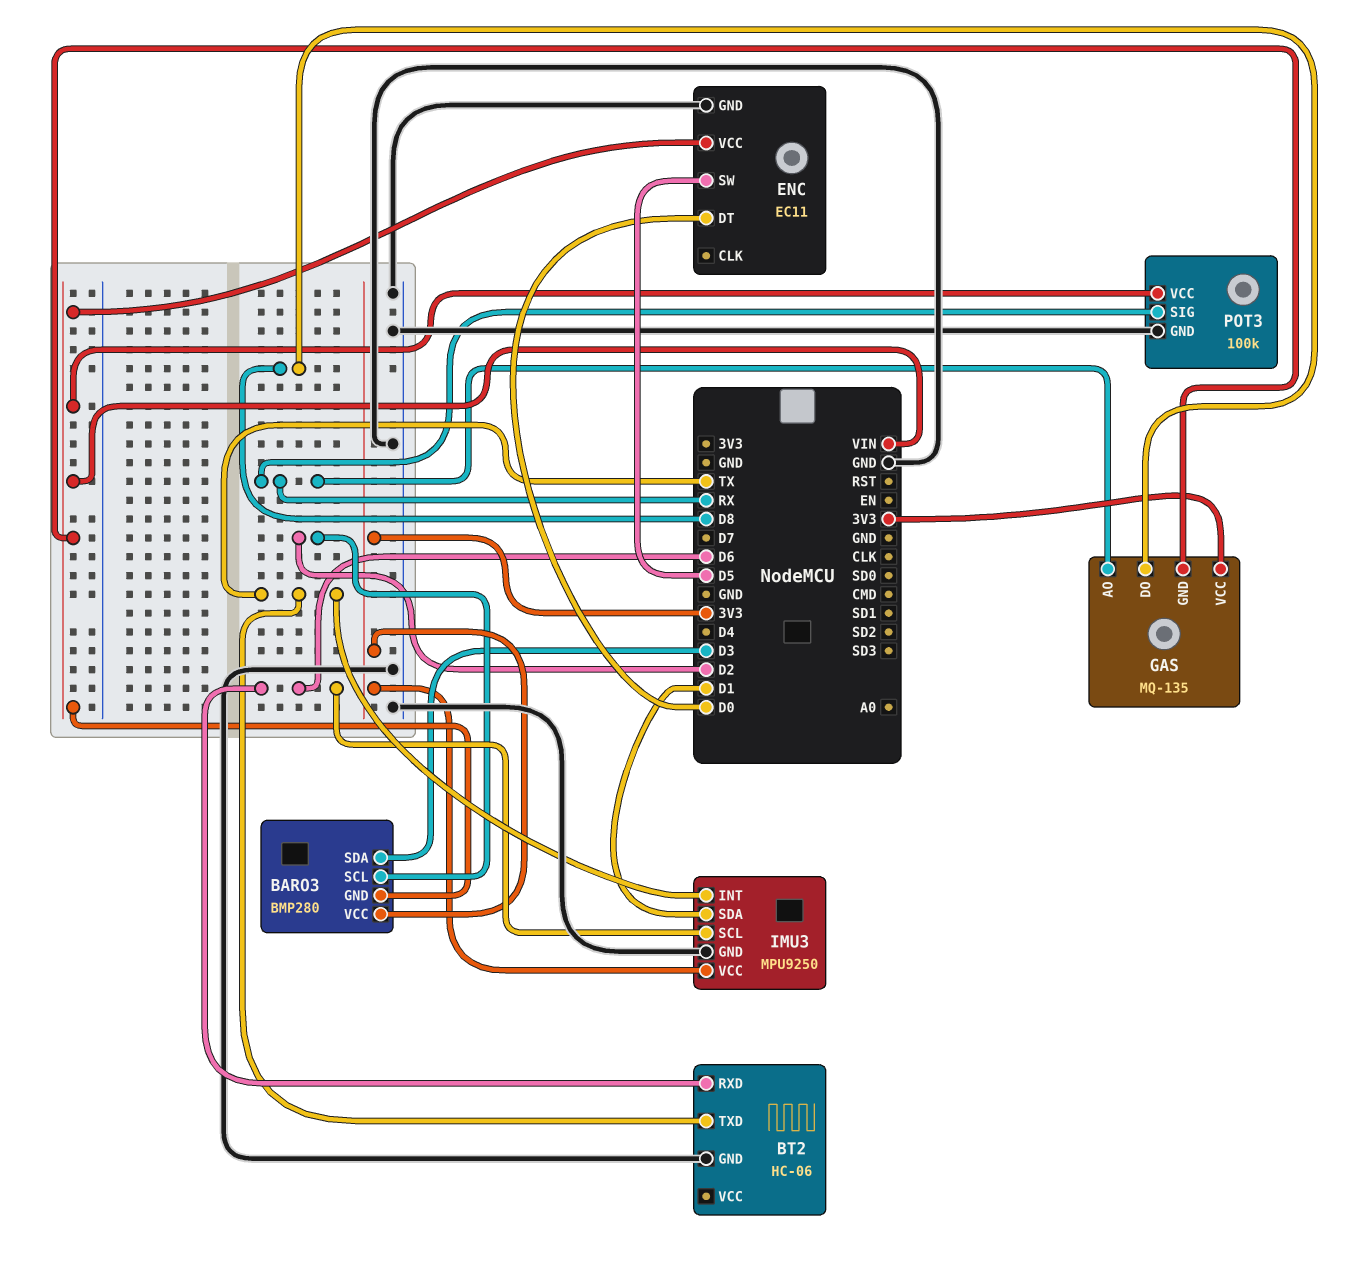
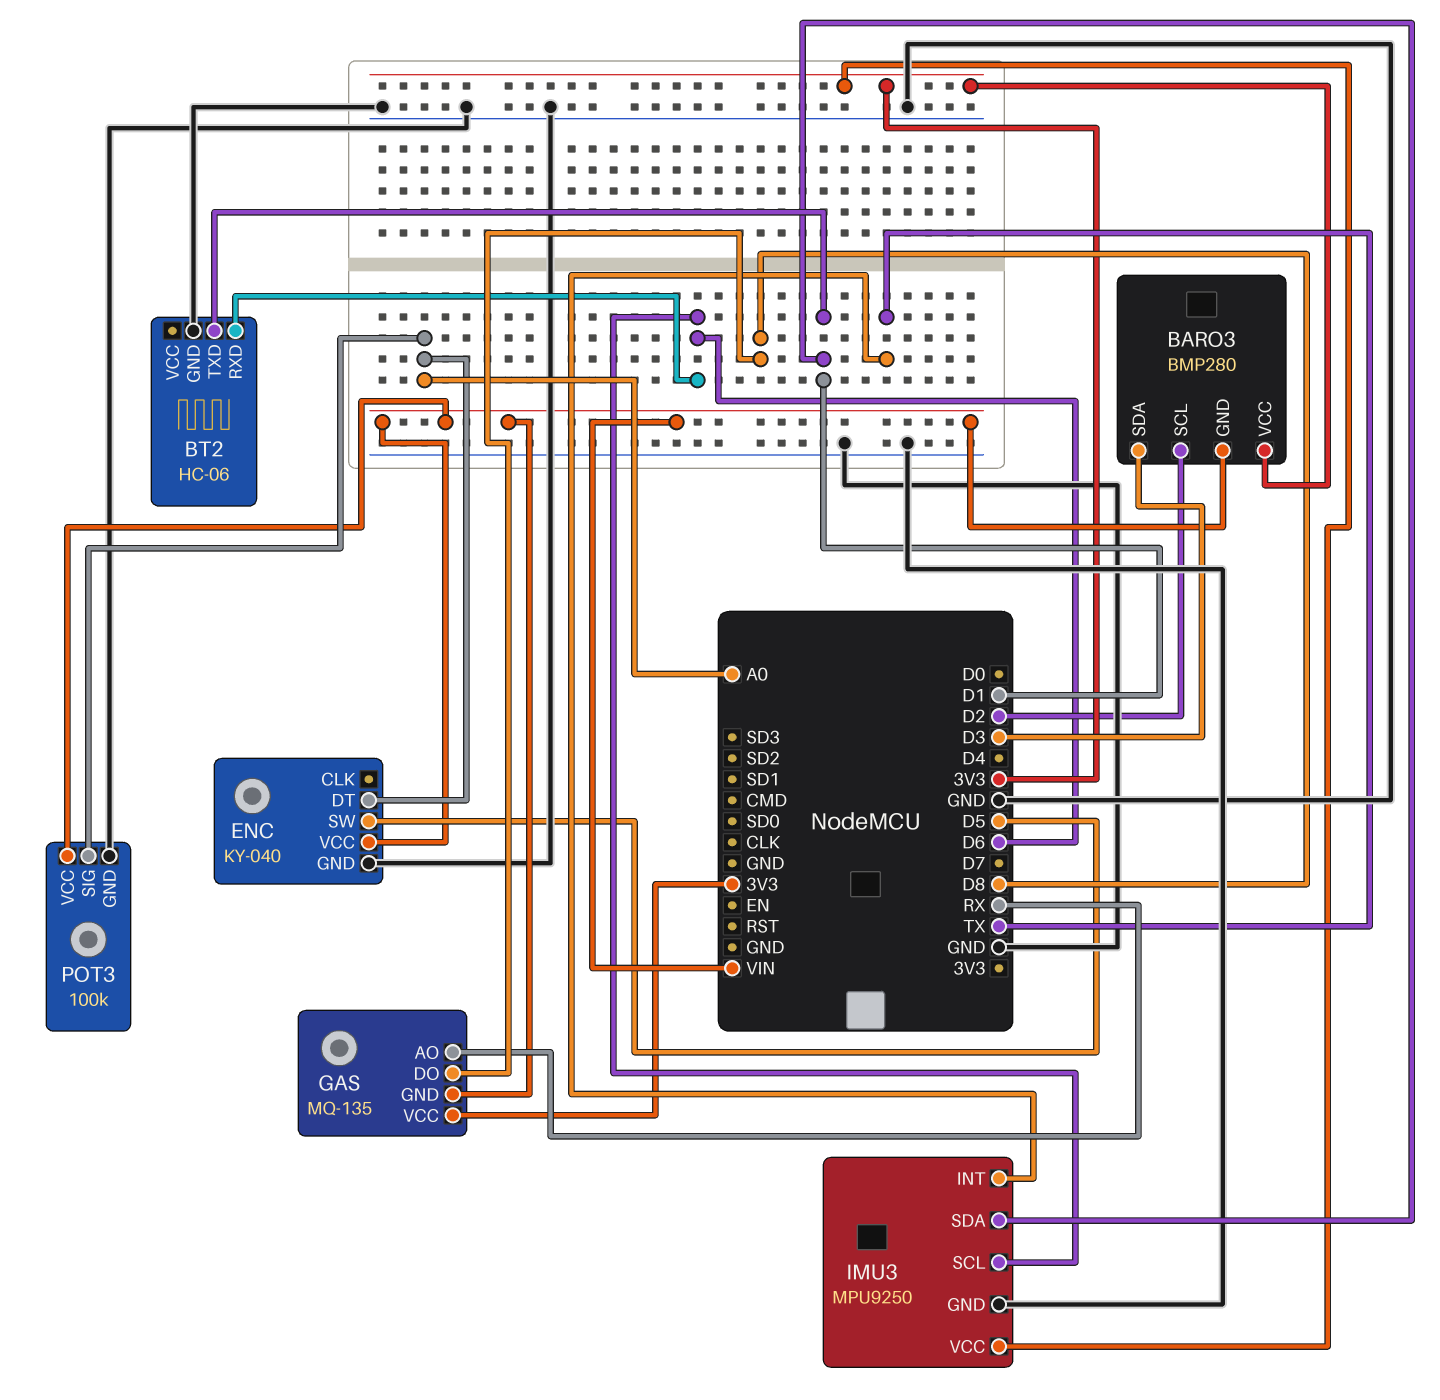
BT2 pin TXD: TX -> D1
ENC: EC11 -> KY-040
ENC pin DT: D0 -> A0
POT3 pin SIG: RX -> A0

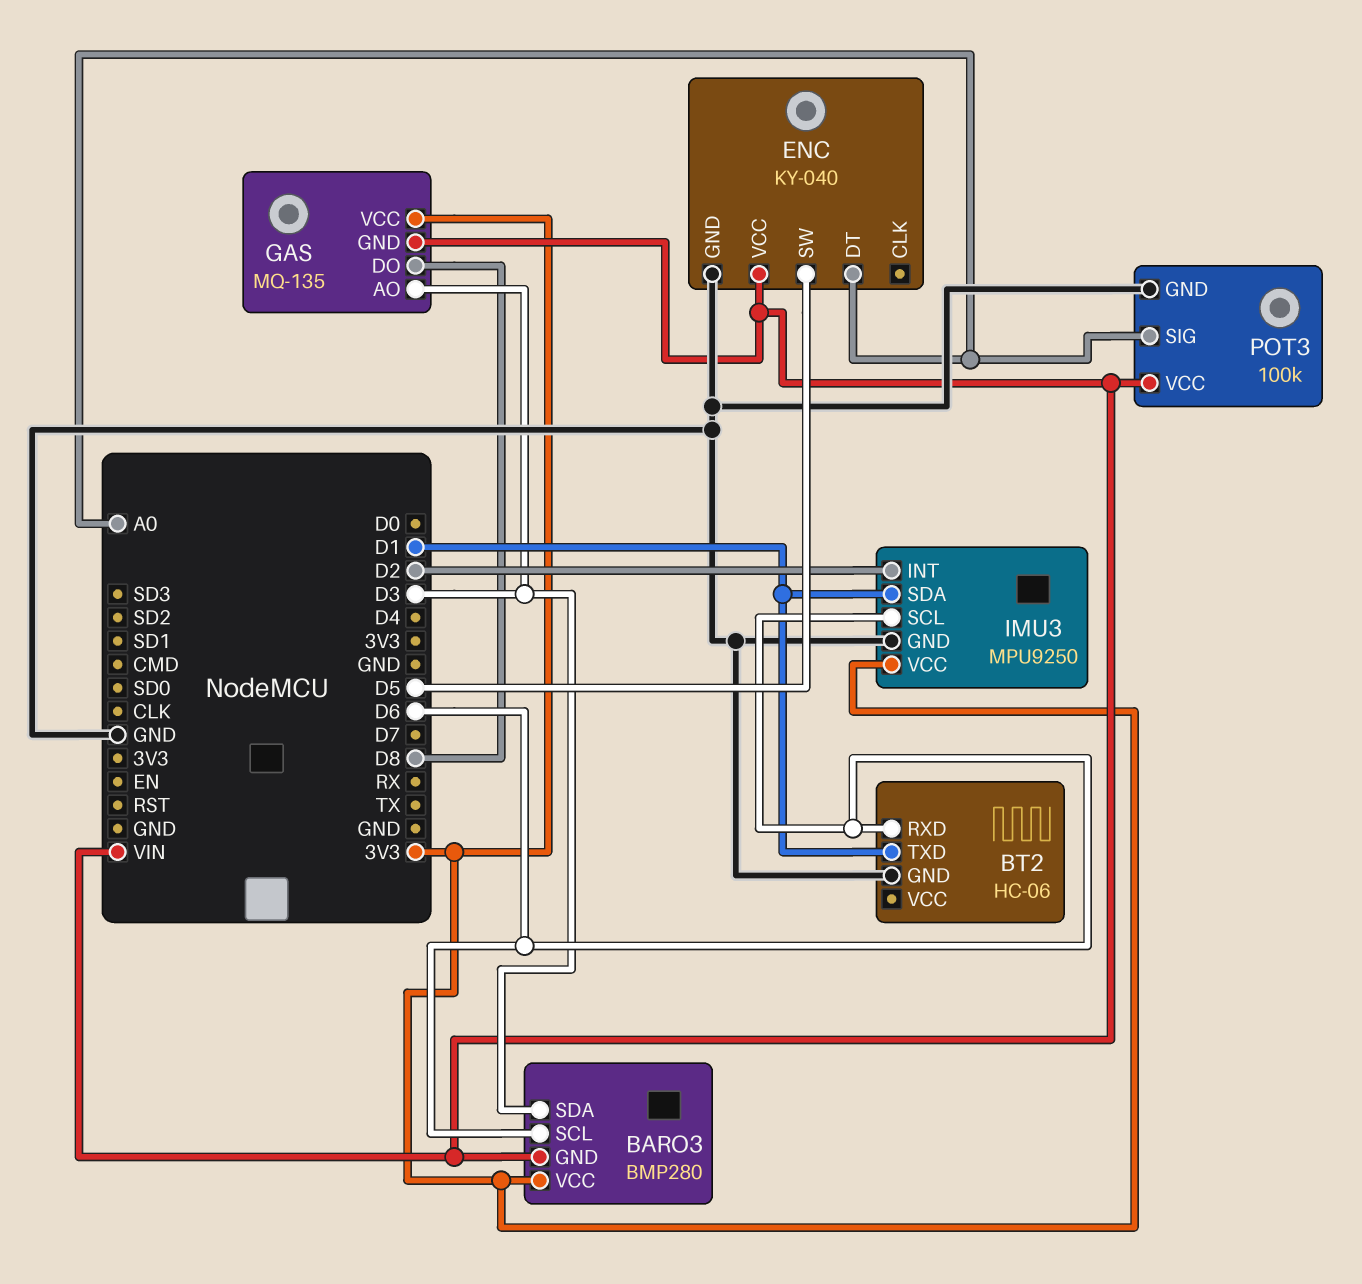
BARO3 pin SCL: D2 -> D6
GAS pin AO: RX -> D3
IMU3 pin INT: TX -> D2

